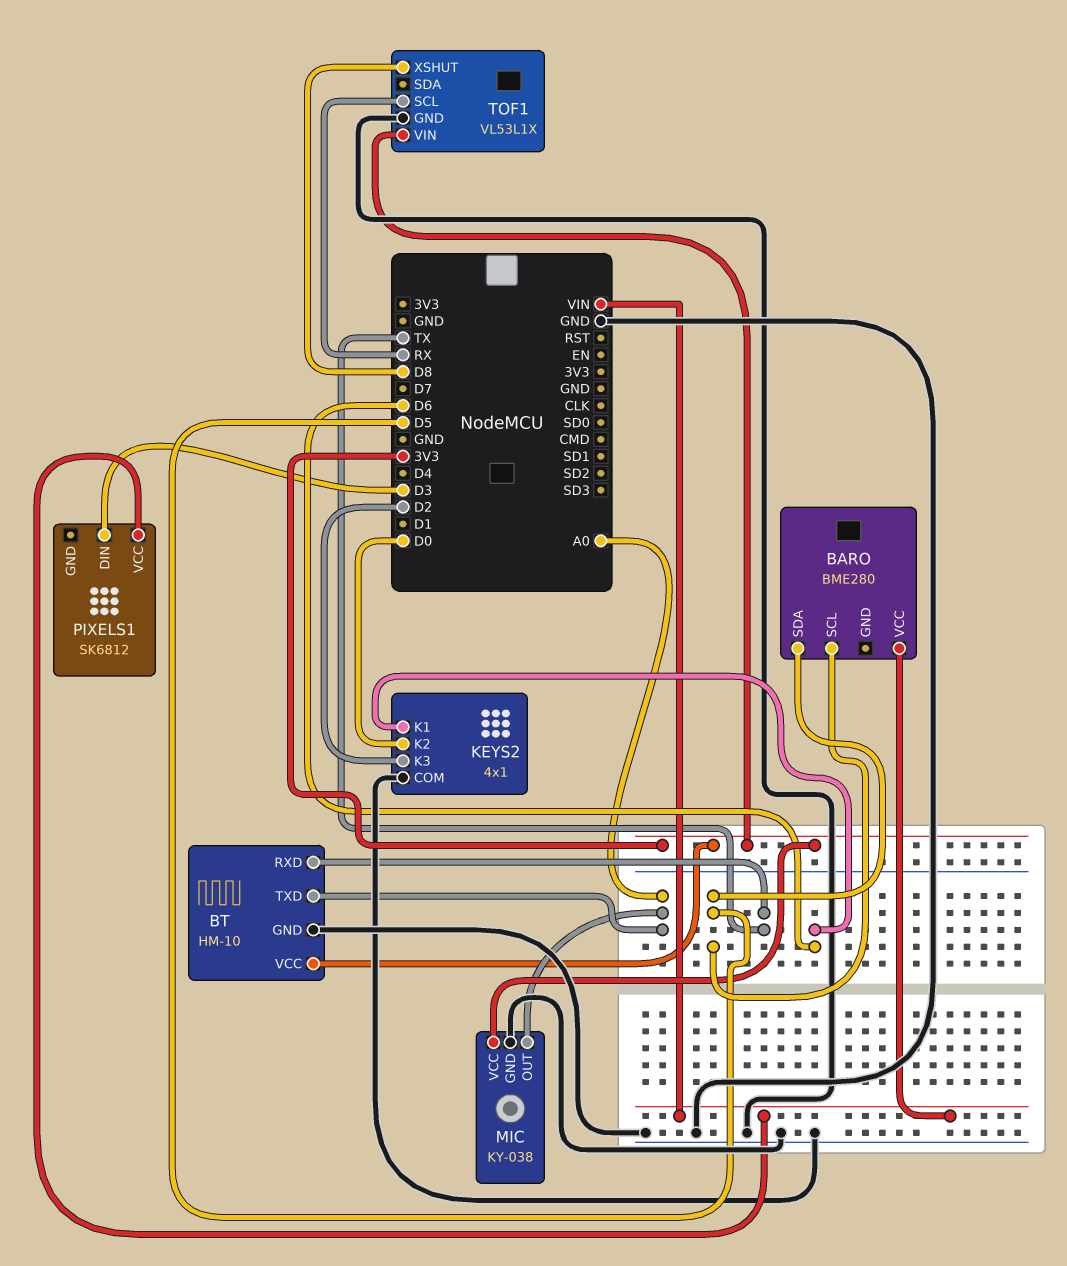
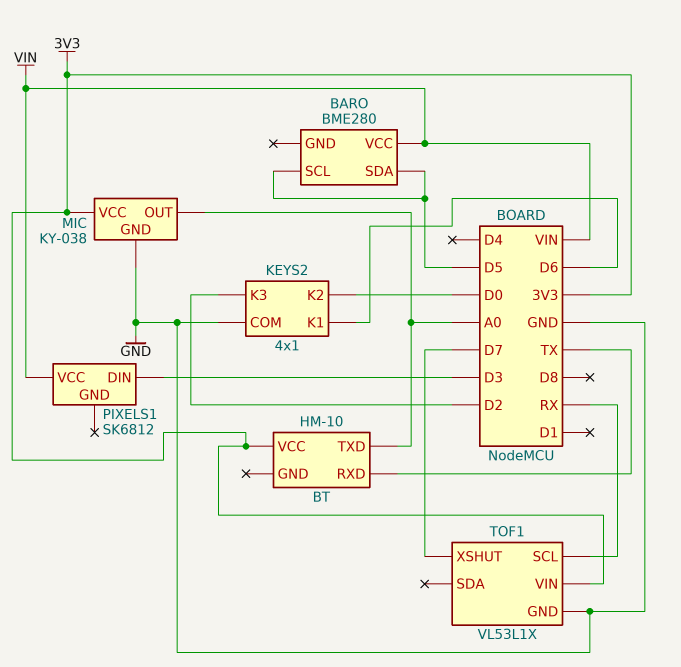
BT pin GND: GND -> none
TOF1 pin XSHUT: D8 -> D7

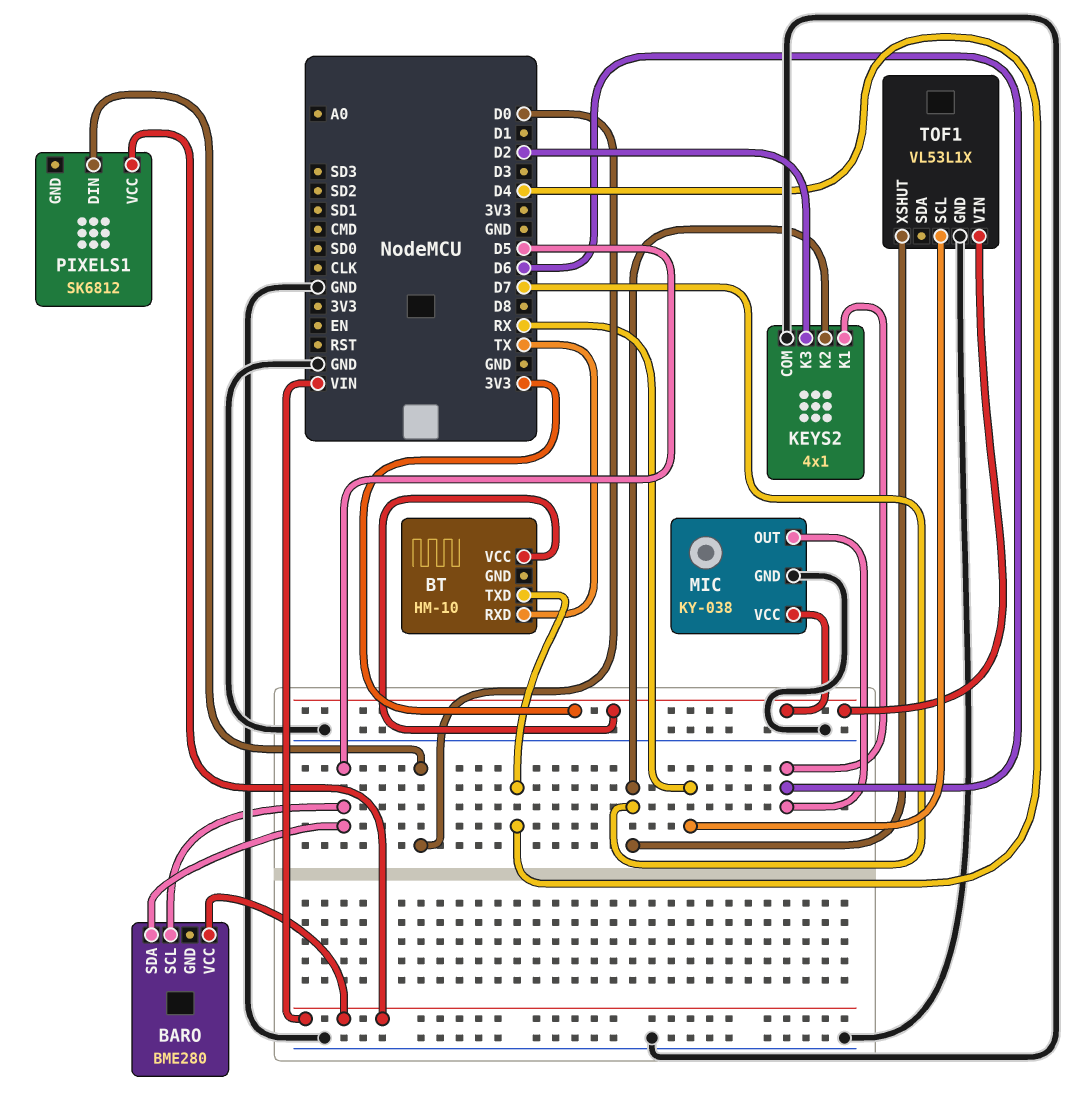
BT pin TXD: A0 -> D4
KEYS2 pin K2: D0 -> D7
MIC pin OUT: A0 -> D6
PIXELS1 pin DIN: D3 -> D0

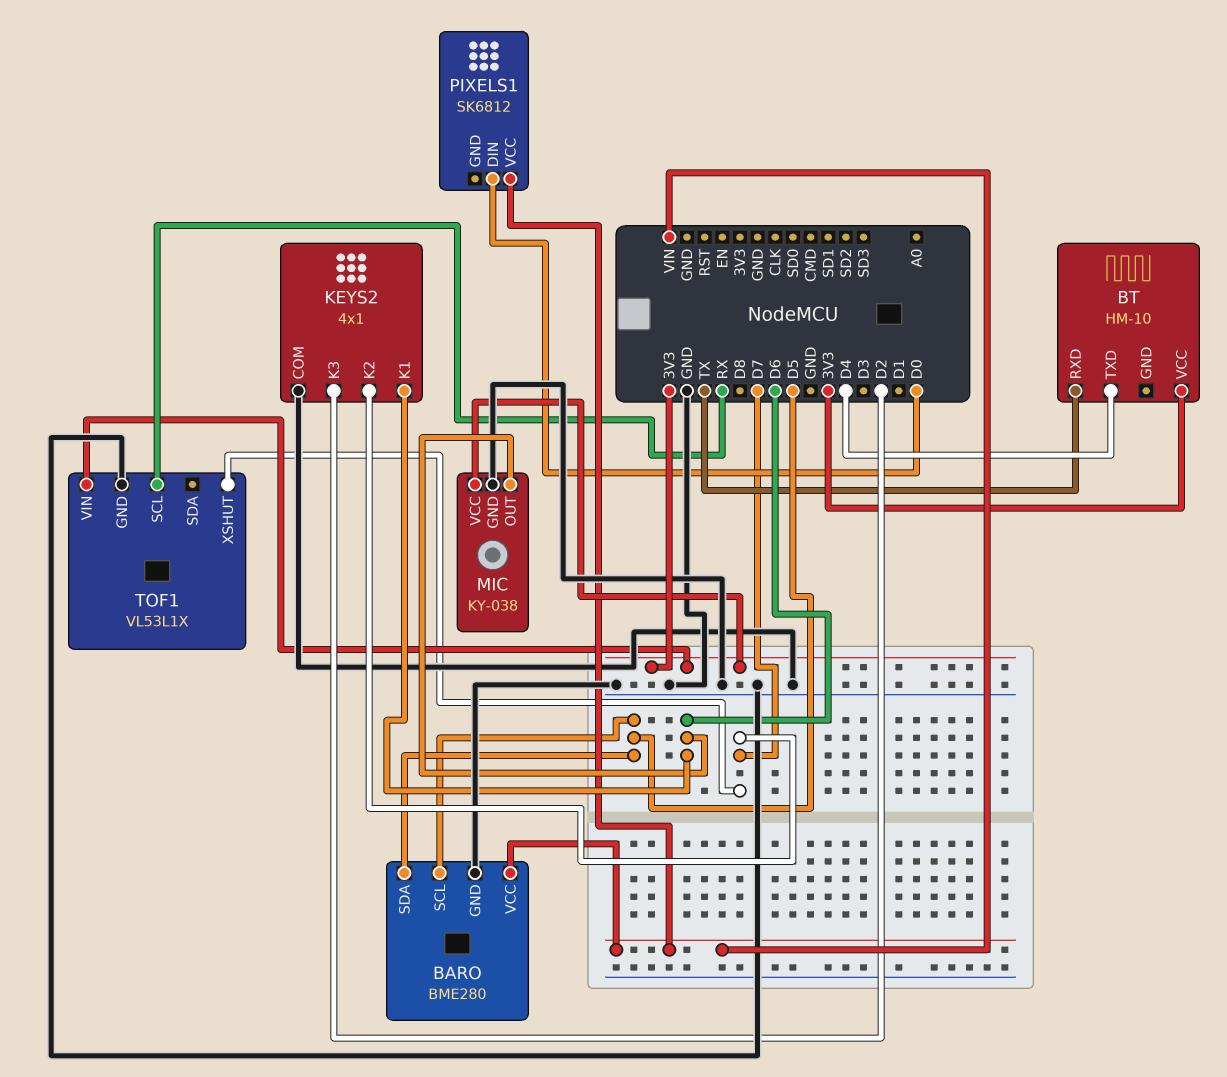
BARO pin GND: none -> GND

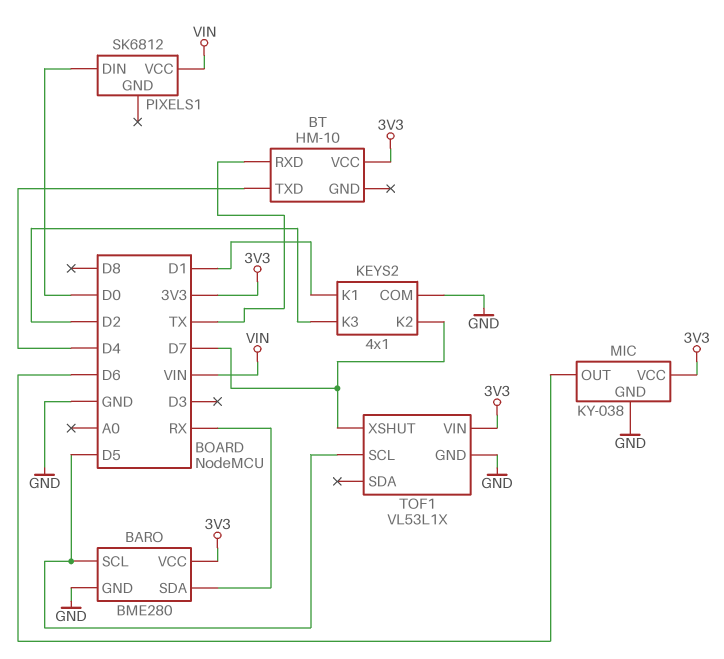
BARO pin SDA: D5 -> RX
BARO pin VCC: VIN -> 3V3
KEYS2 pin K1: D6 -> D1
TOF1 pin SCL: RX -> D5

